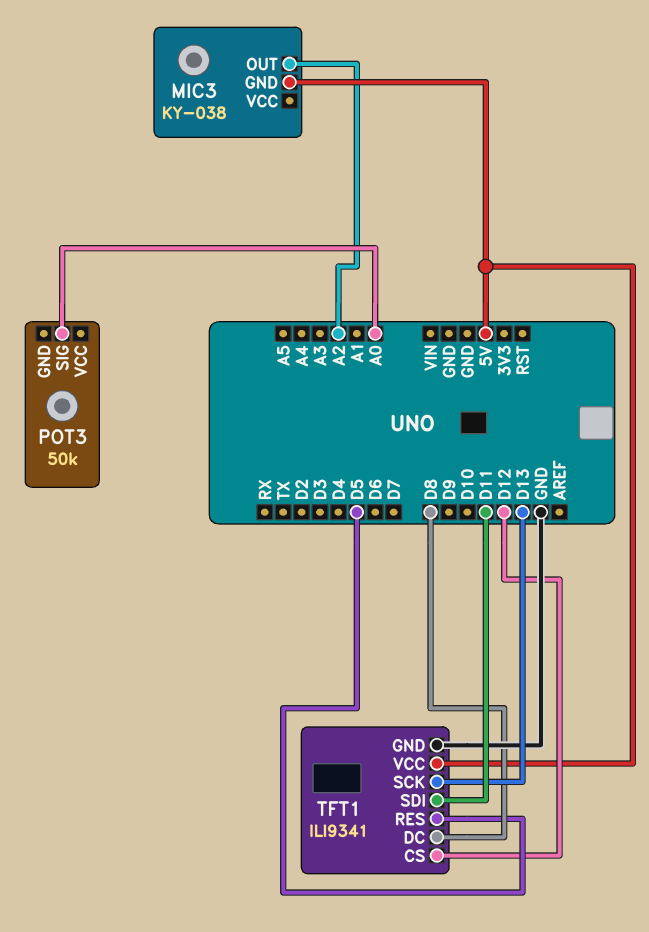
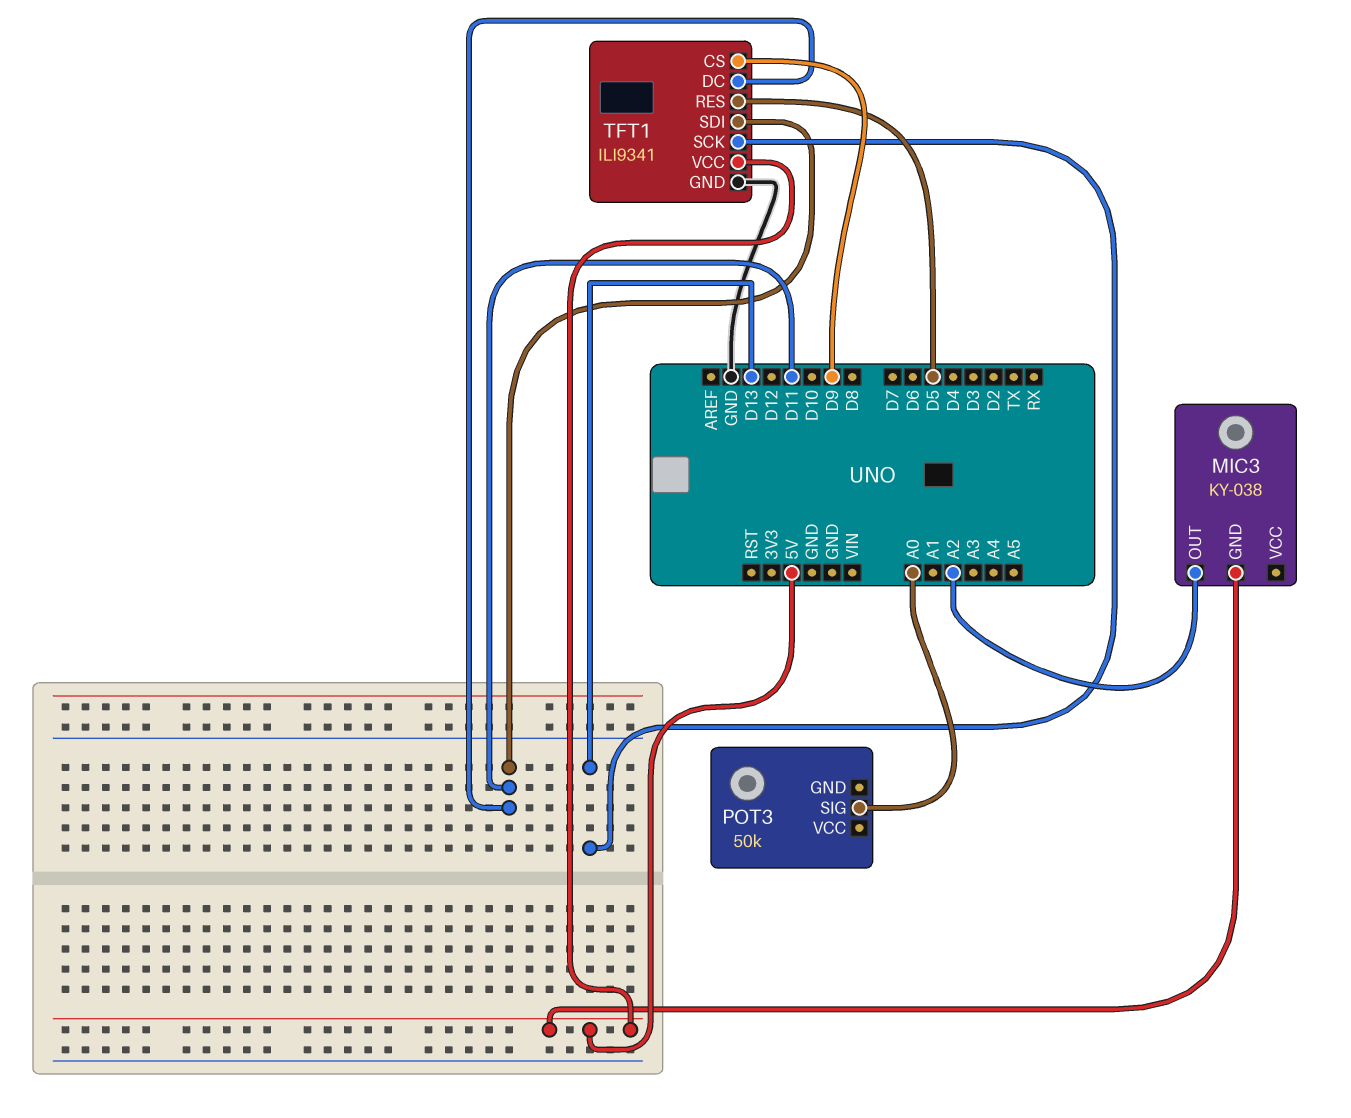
TFT1 pin CS: D12 -> D9
TFT1 pin DC: D8 -> D11

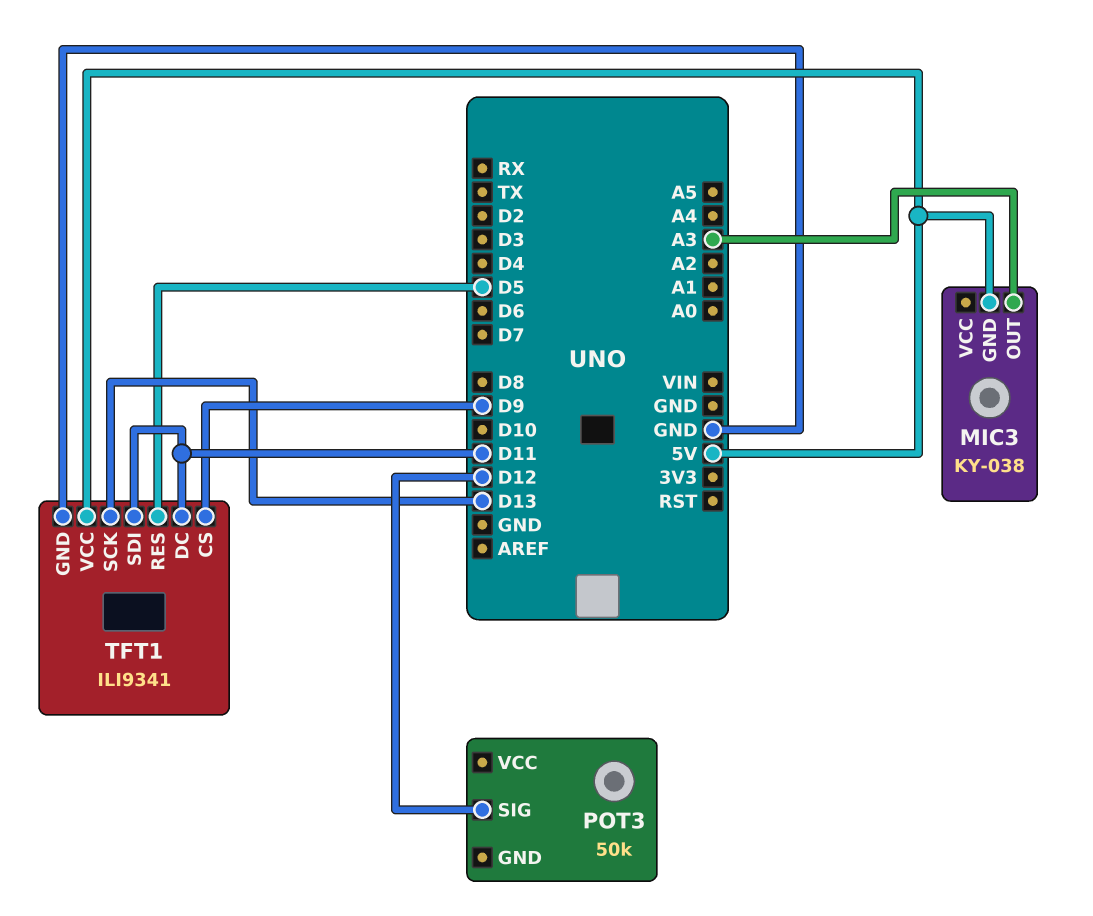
MIC3 pin OUT: A2 -> A3
POT3 pin SIG: A0 -> D12

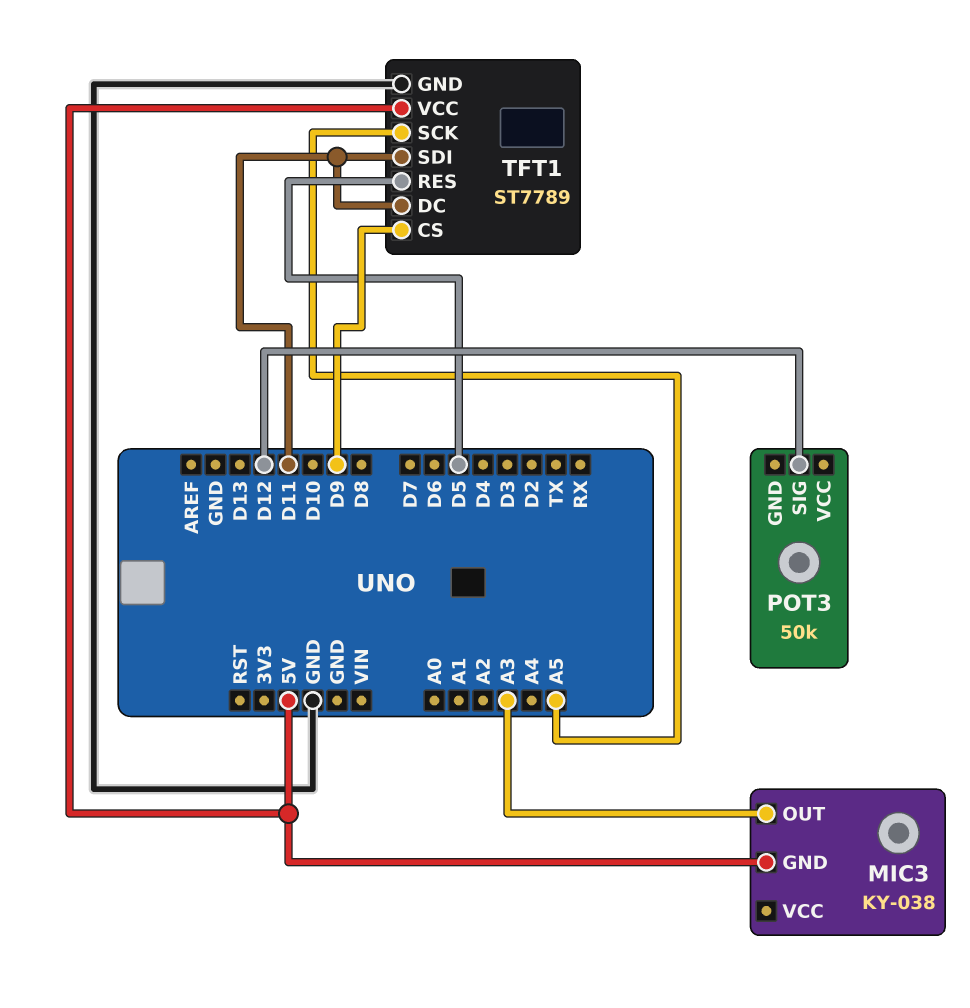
TFT1: ILI9341 -> ST7789
TFT1 pin SCK: D13 -> A5

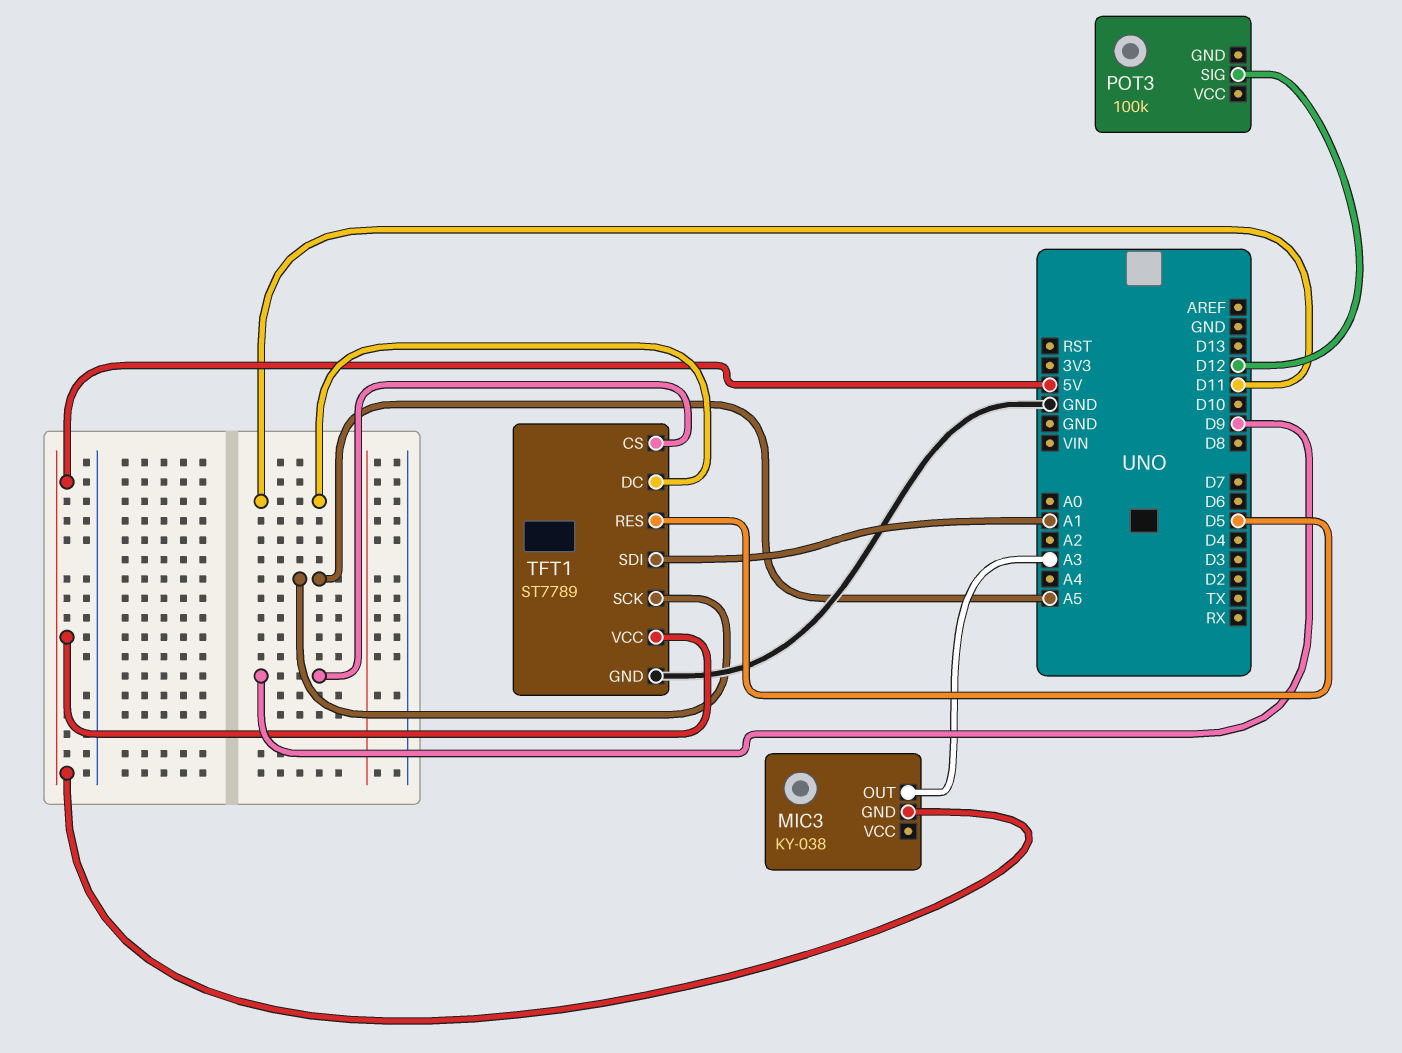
POT3: 50k -> 100k
TFT1 pin SDI: D11 -> A1

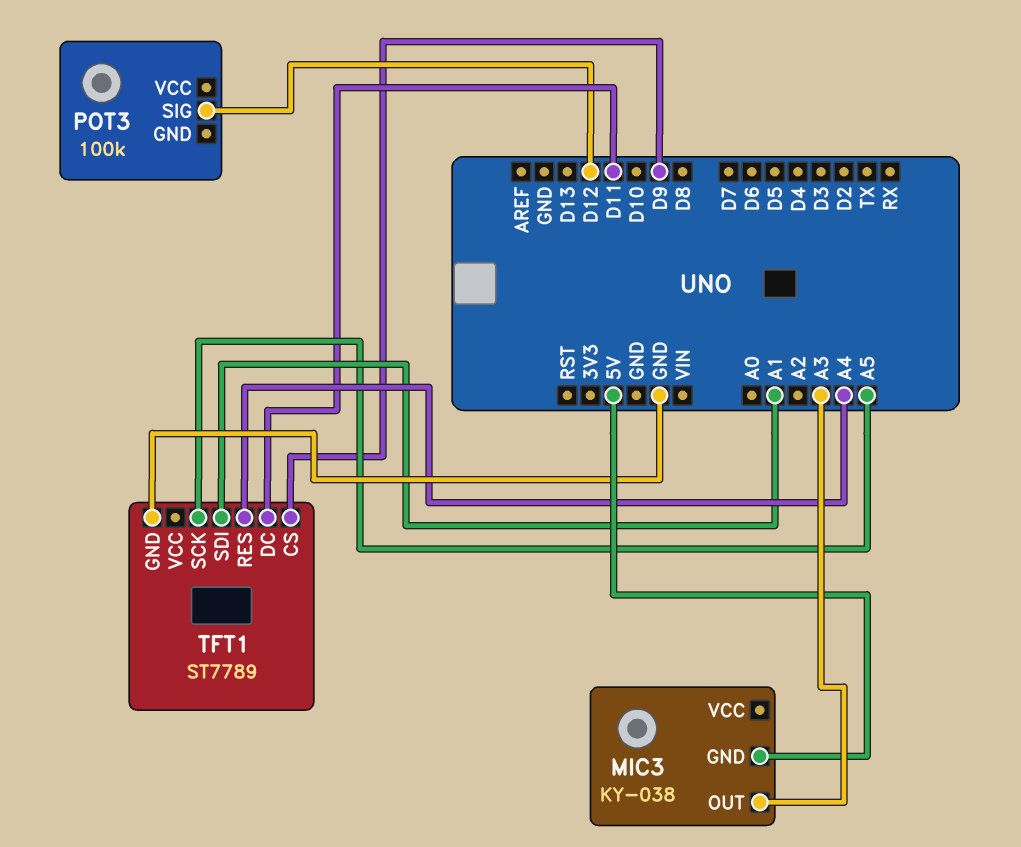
TFT1 pin RES: D5 -> A4
TFT1 pin VCC: 5V -> none

